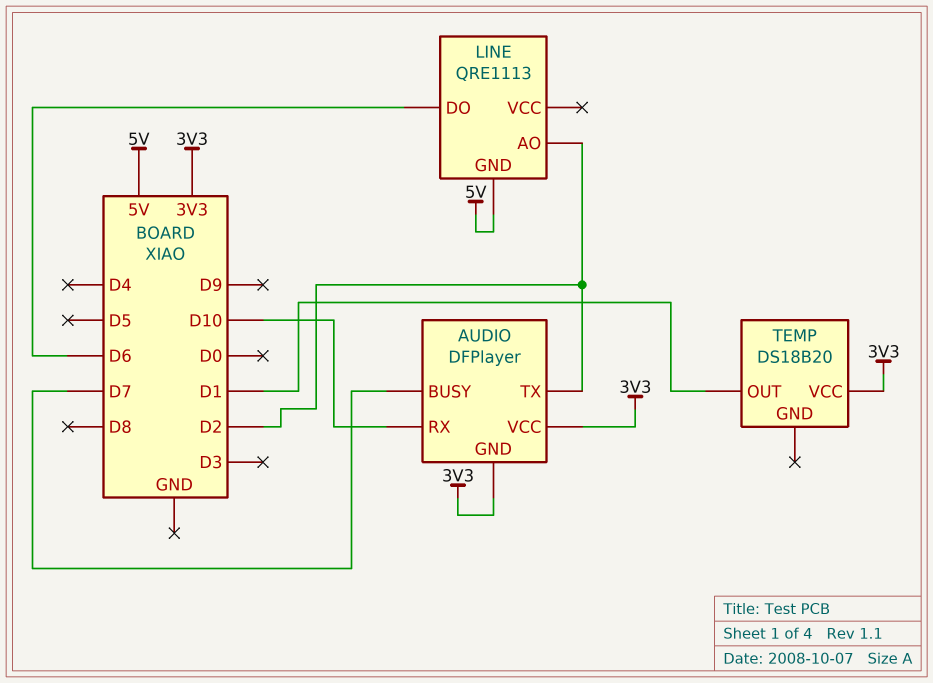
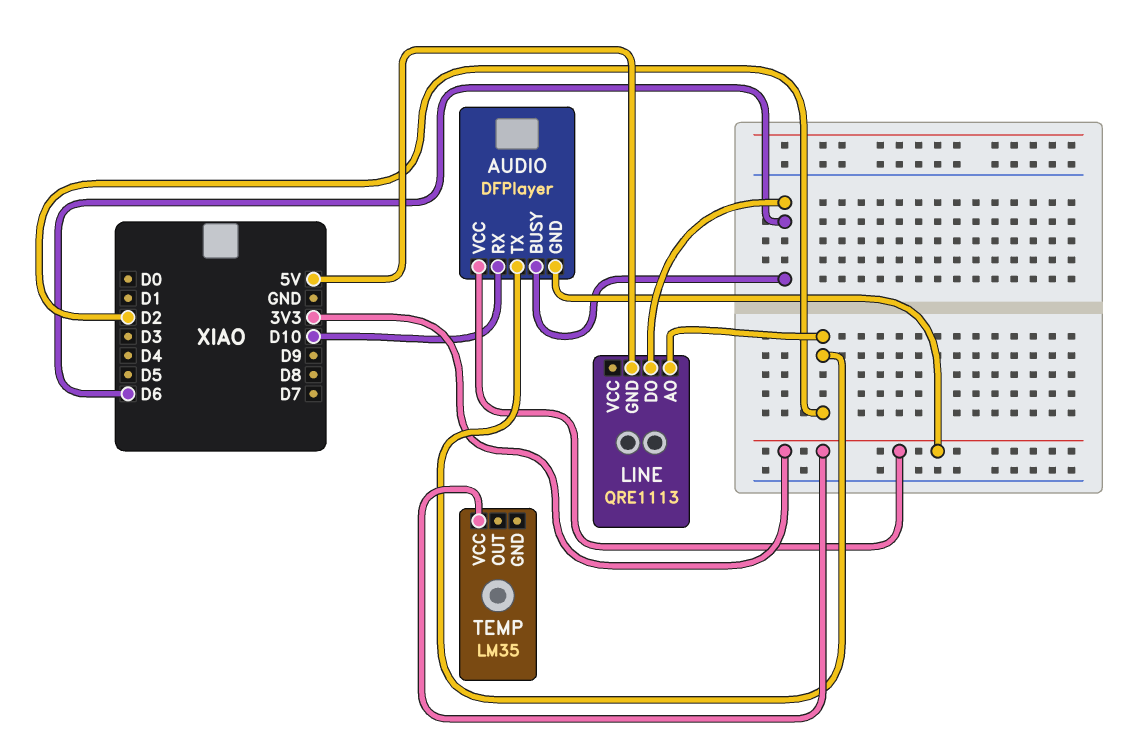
AUDIO pin BUSY: D7 -> D6
TEMP: DS18B20 -> LM35
TEMP pin OUT: D1 -> none

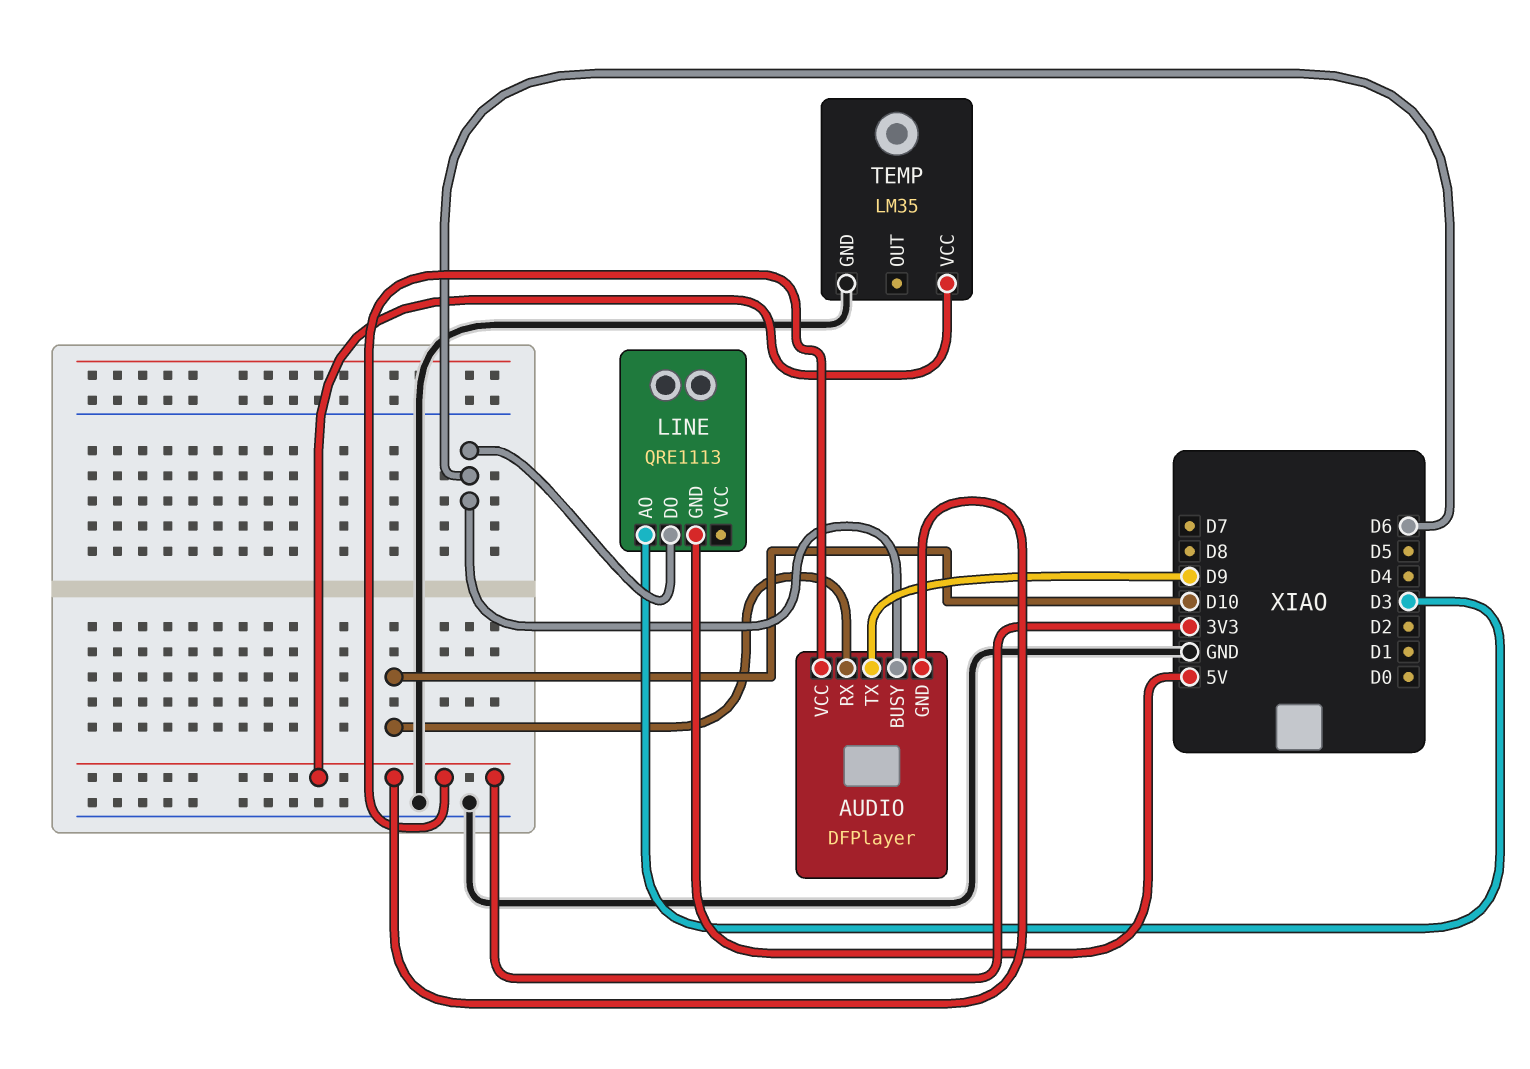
AUDIO pin TX: D2 -> D9
LINE pin AO: D2 -> D3
TEMP pin GND: none -> GND

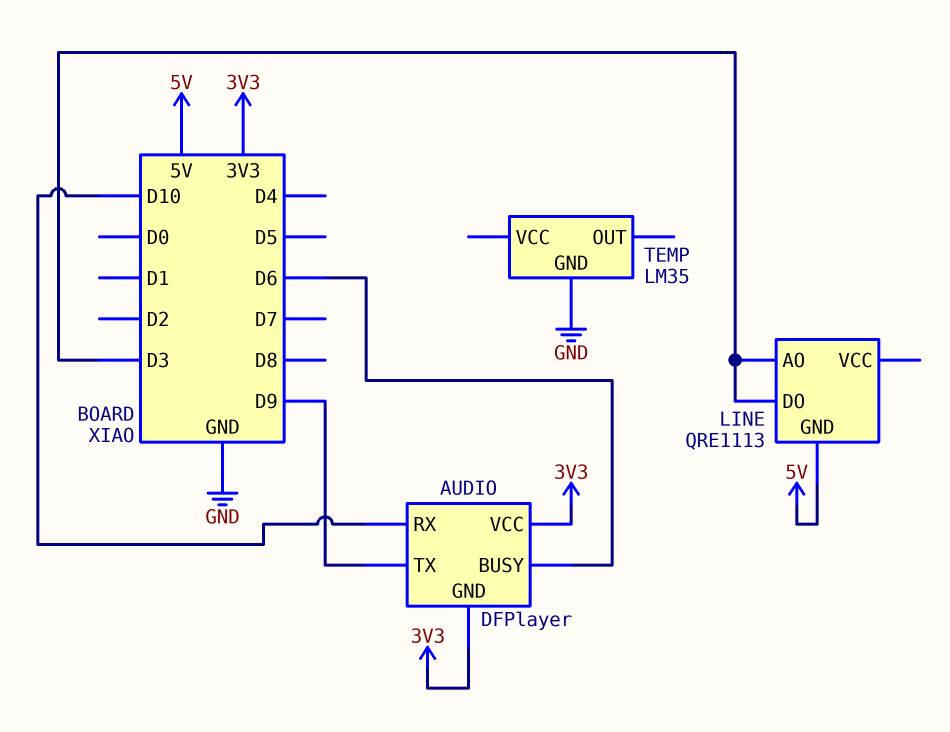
LINE pin DO: D6 -> D3
TEMP pin VCC: 3V3 -> none

